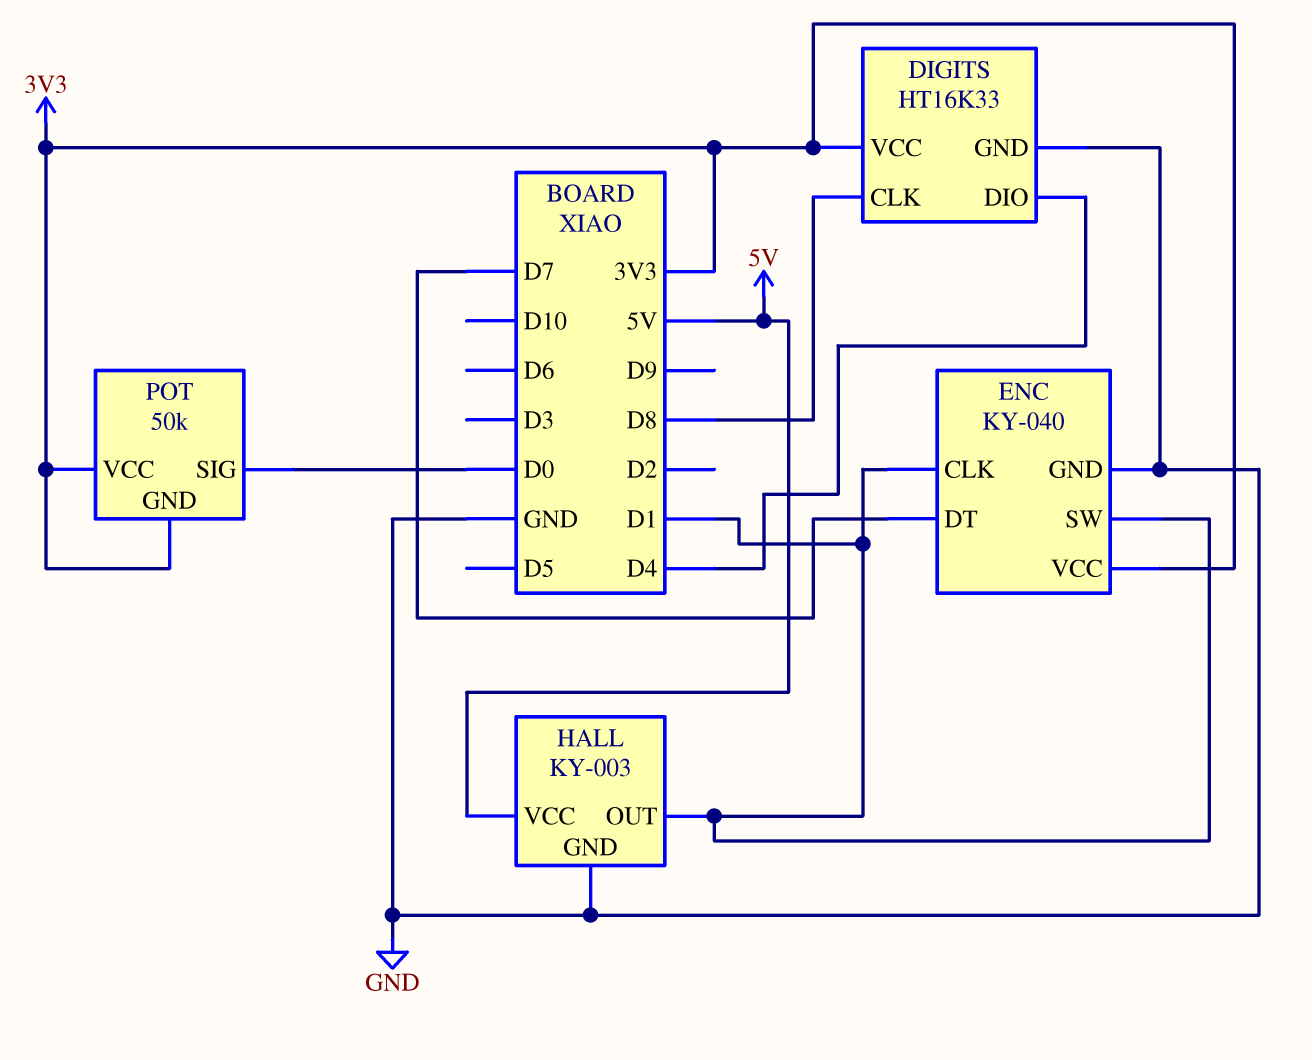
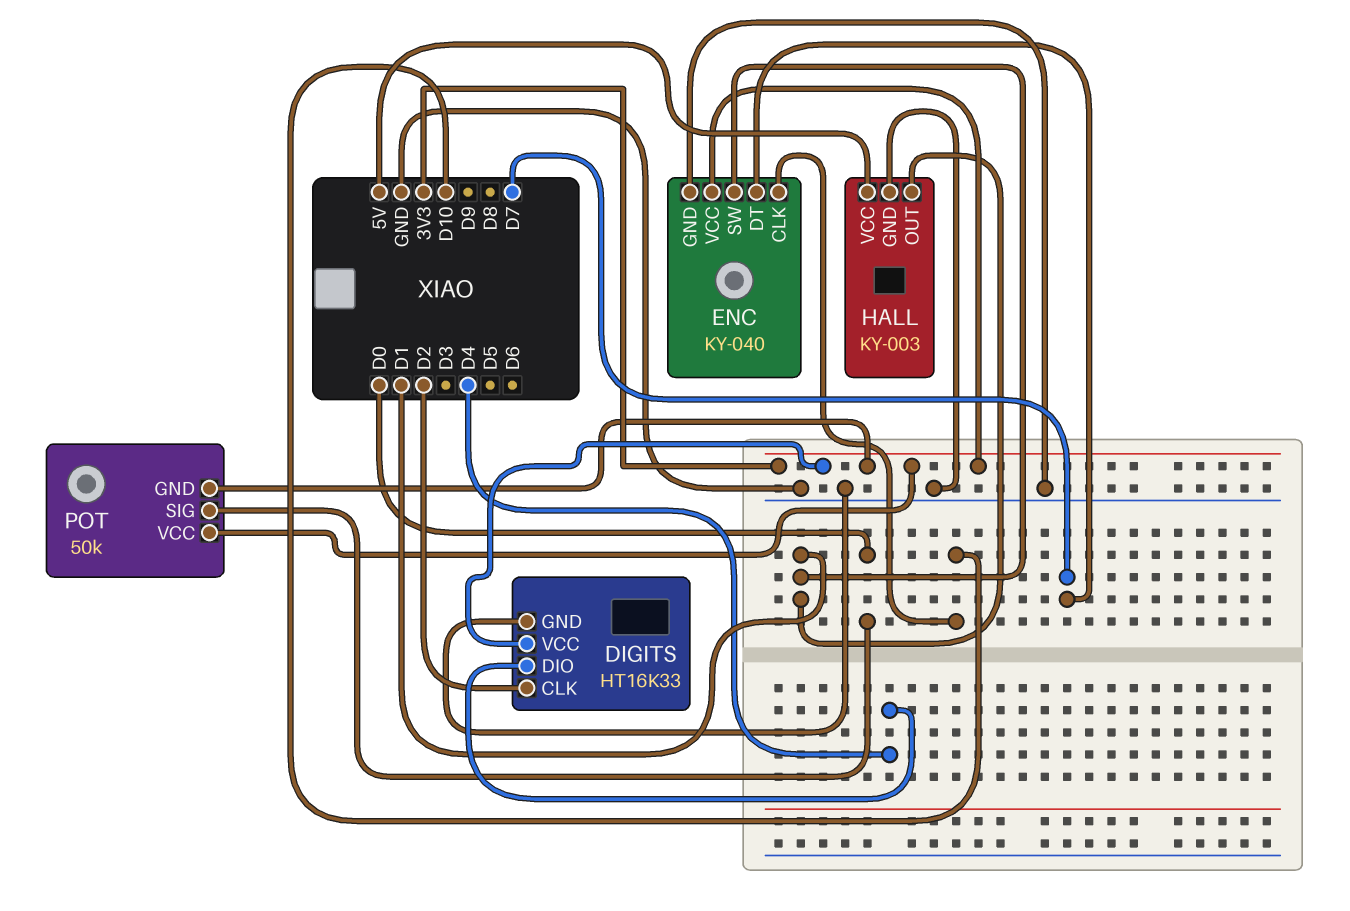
DIGITS pin CLK: D8 -> D2
ENC pin CLK: D1 -> D10

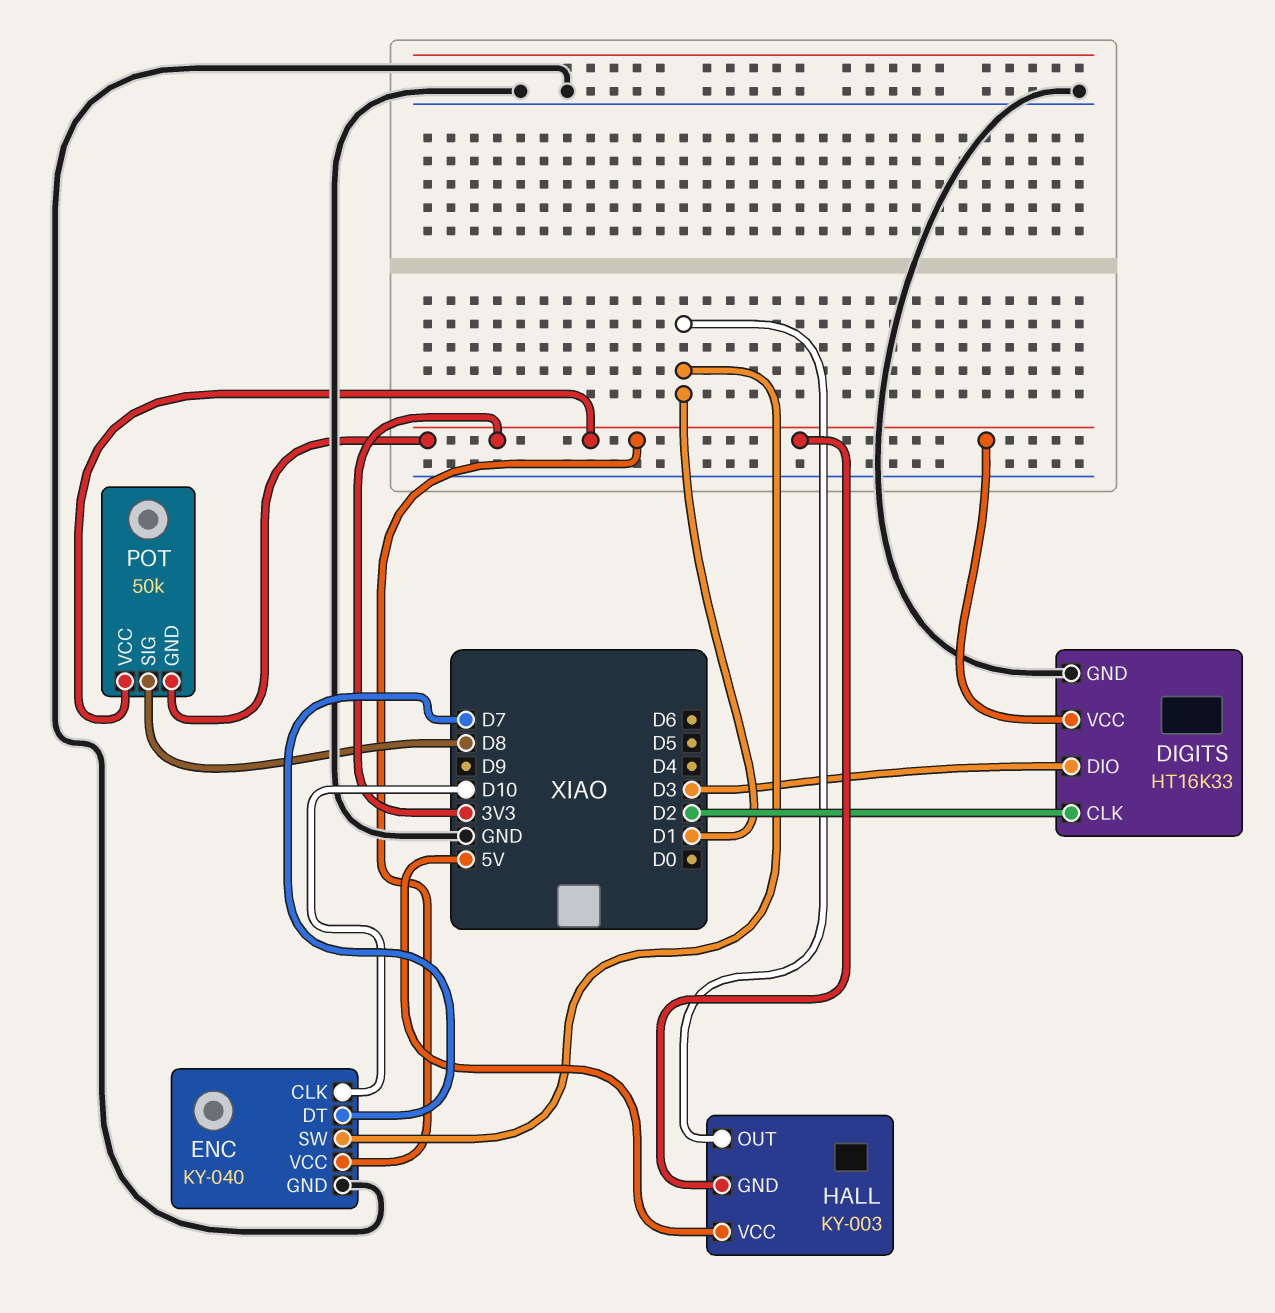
DIGITS pin DIO: D4 -> D3
HALL pin GND: GND -> 3V3
POT pin SIG: D0 -> D8

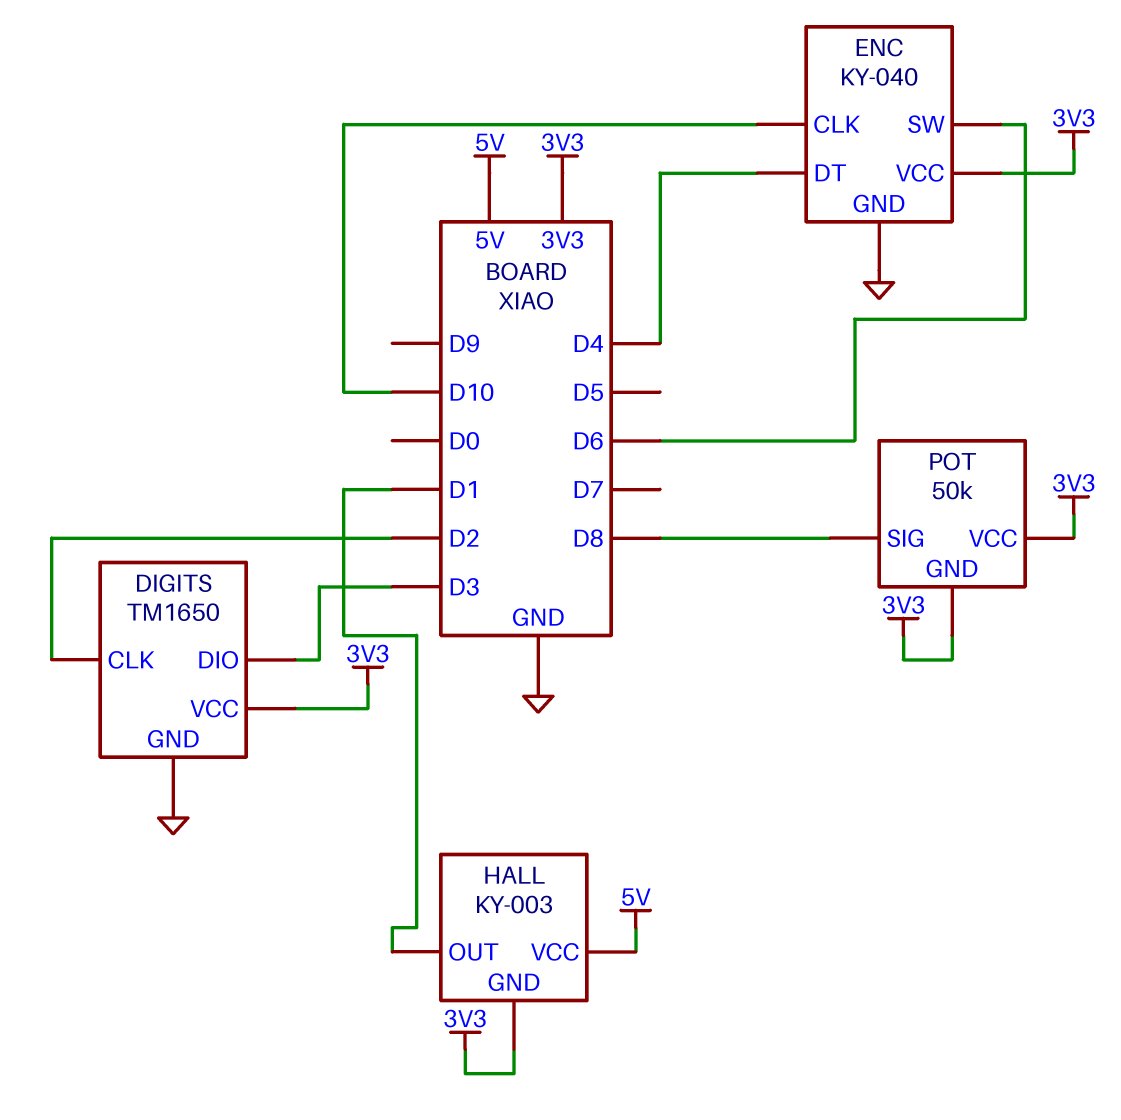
DIGITS: HT16K33 -> TM1650
ENC pin DT: D7 -> D4
ENC pin SW: D1 -> D6

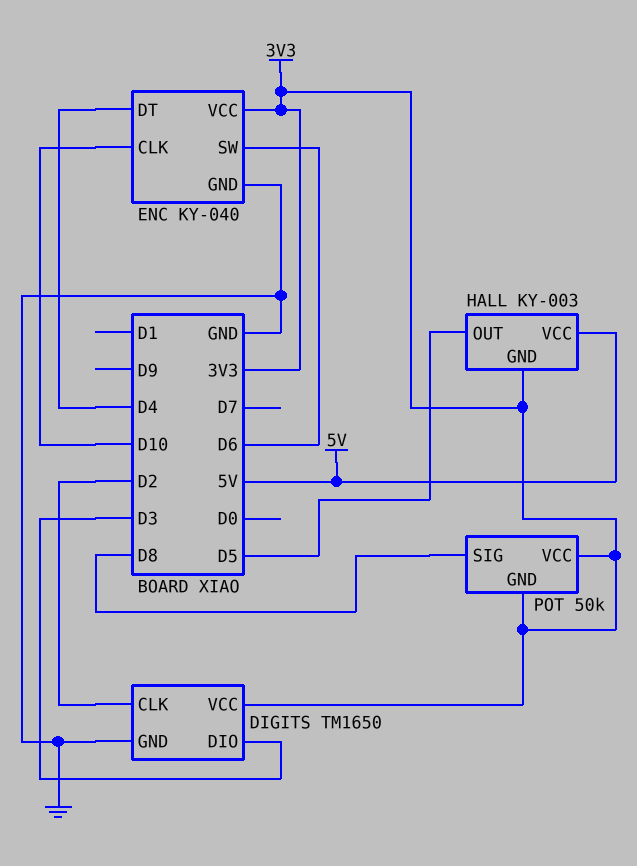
HALL pin OUT: D1 -> D5

